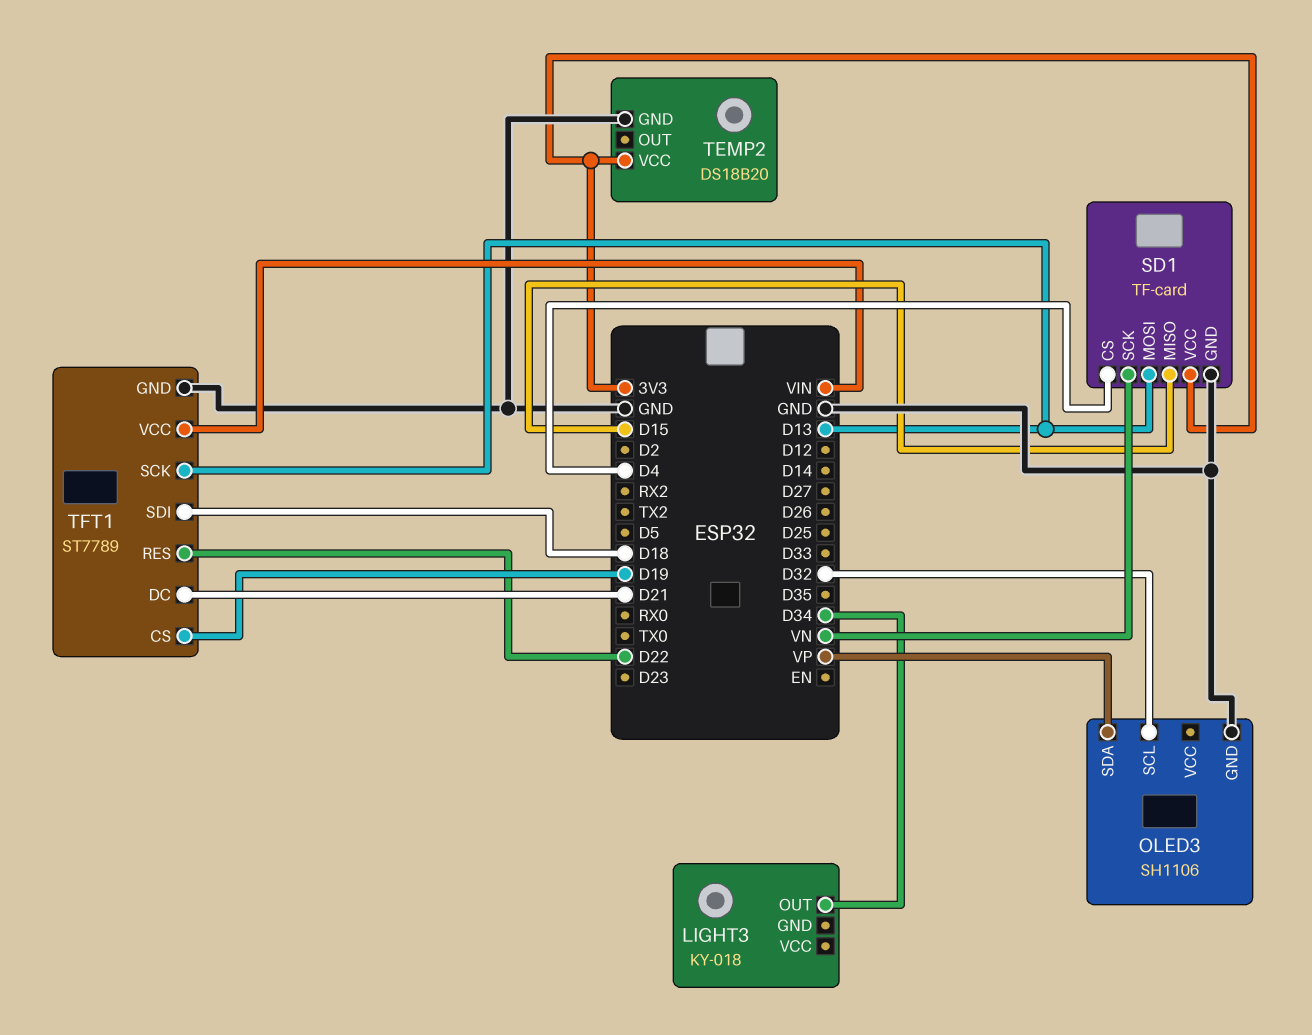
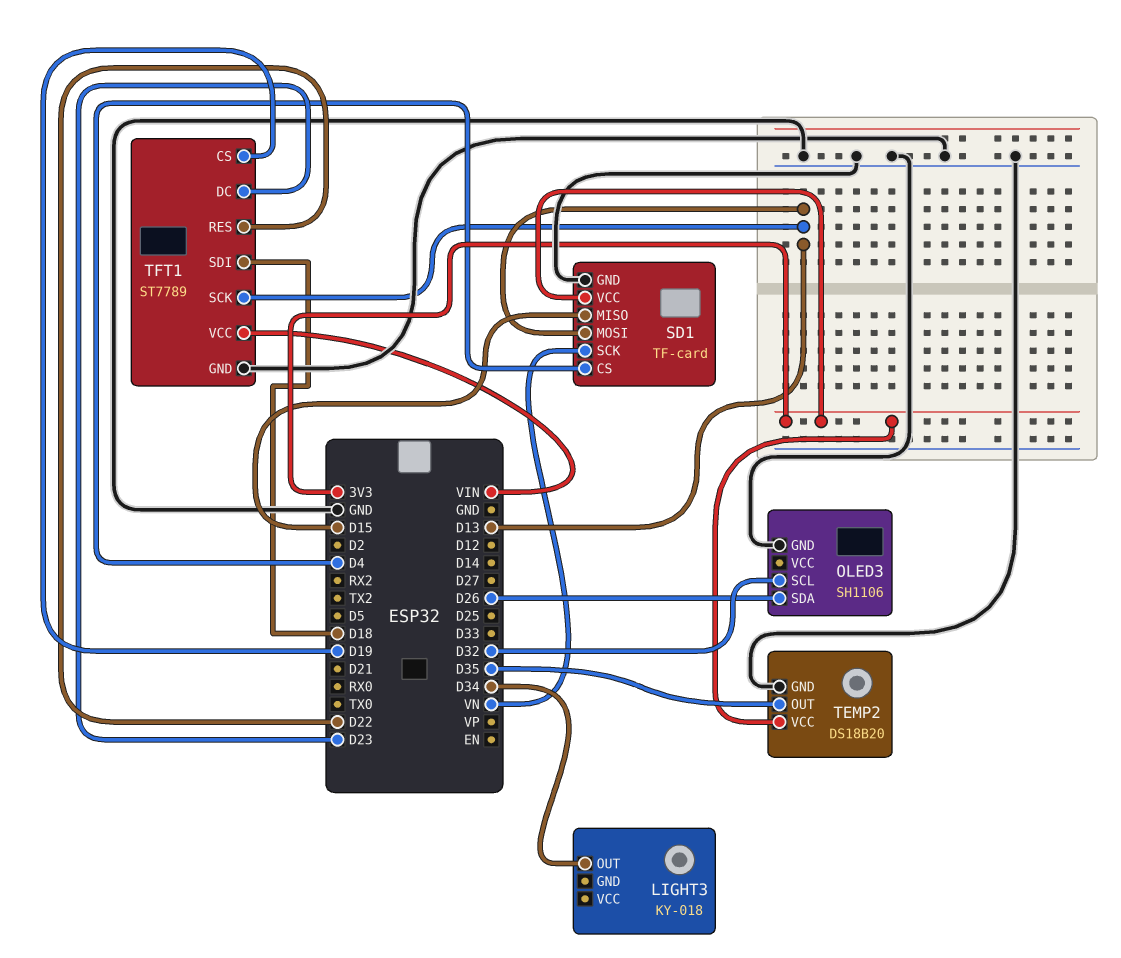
OLED3 pin SDA: VP -> D26
TEMP2 pin OUT: none -> D35
TFT1 pin DC: D21 -> D23

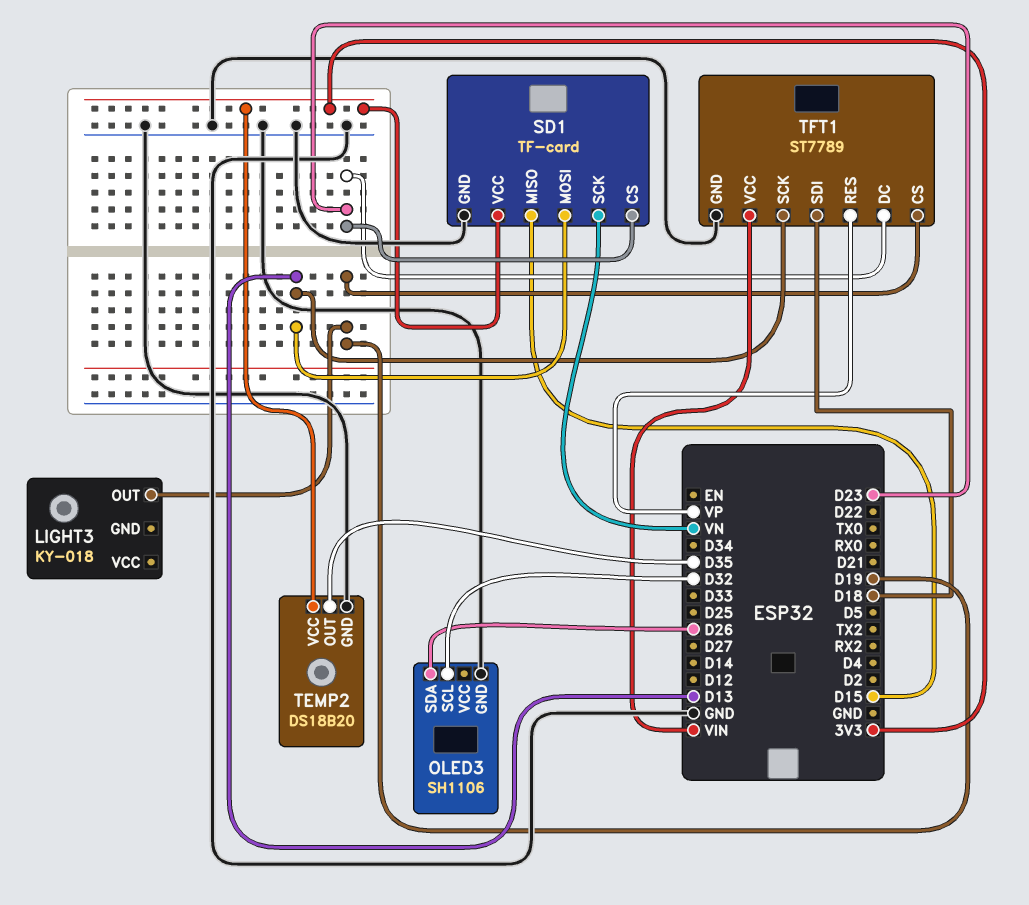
LIGHT3 pin OUT: D34 -> D19
SD1 pin CS: D4 -> D23
TFT1 pin RES: D22 -> VP

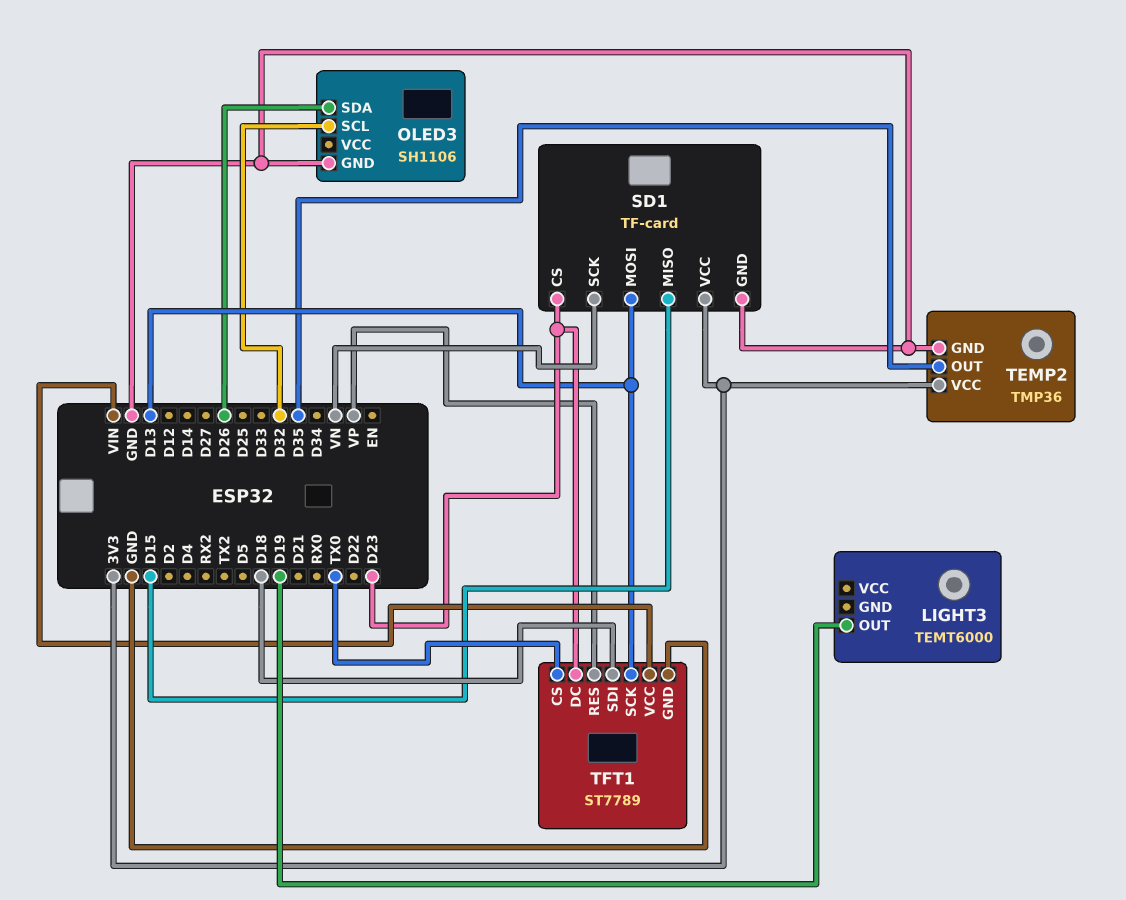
LIGHT3: KY-018 -> TEMT6000
TEMP2: DS18B20 -> TMP36
TFT1 pin CS: D19 -> TX0

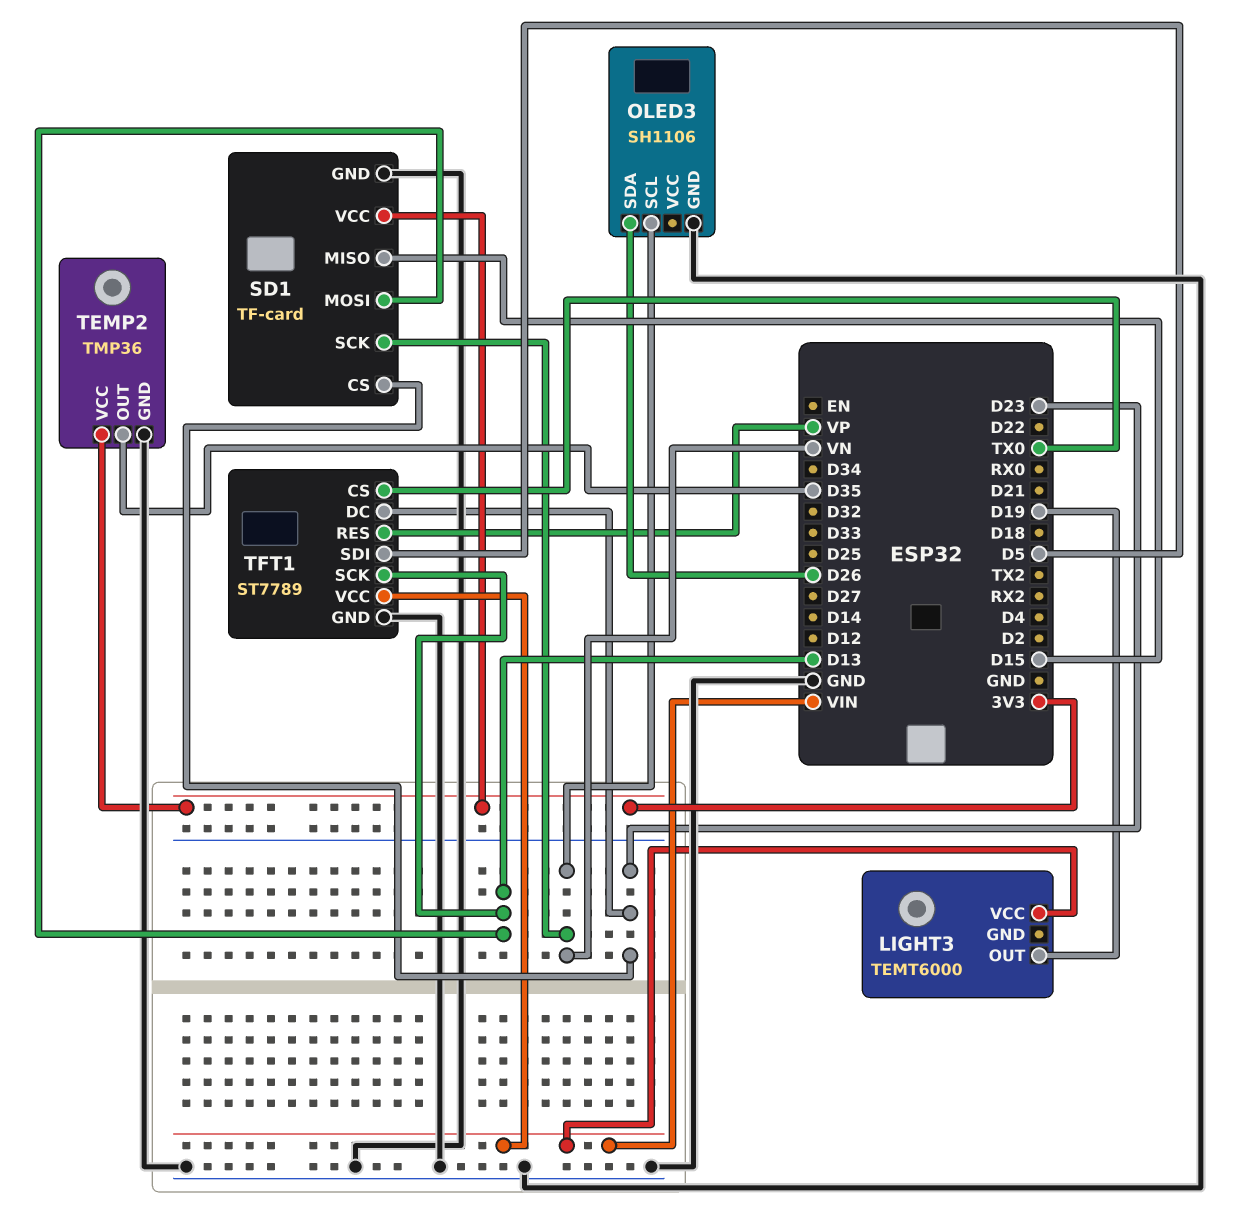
LIGHT3 pin VCC: none -> VIN
OLED3 pin SCL: D32 -> VN
TFT1 pin SDI: D18 -> D5

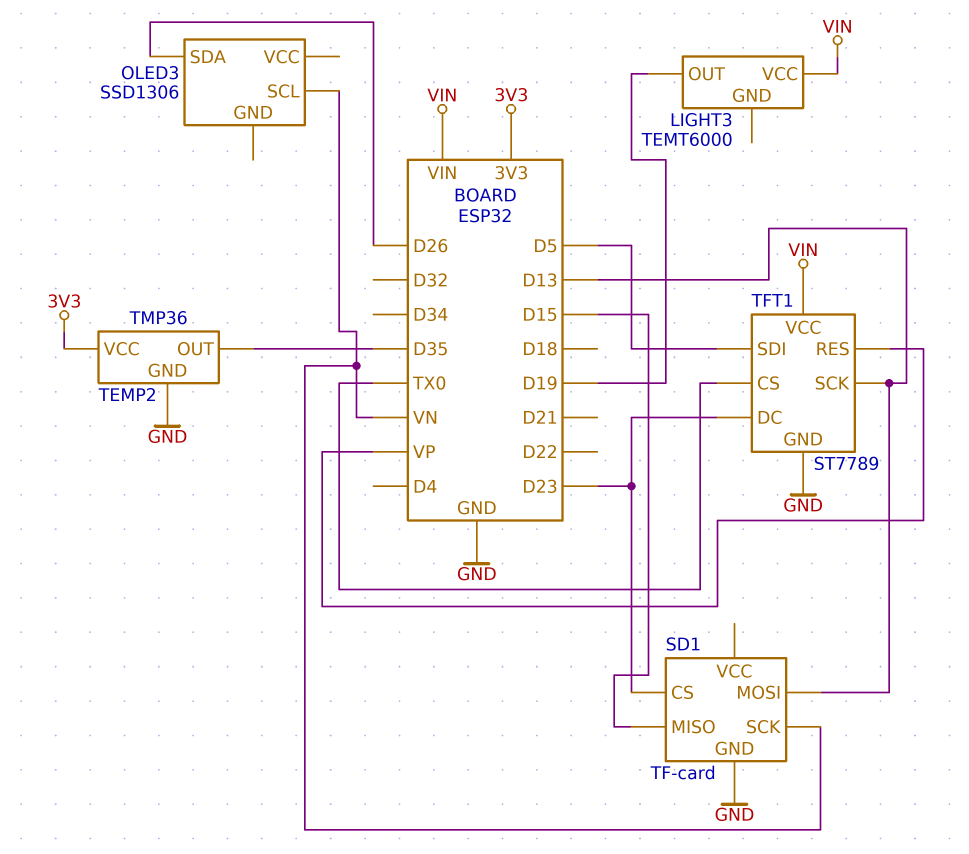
OLED3: SH1106 -> SSD1306
OLED3 pin GND: GND -> none
SD1 pin VCC: 3V3 -> none

